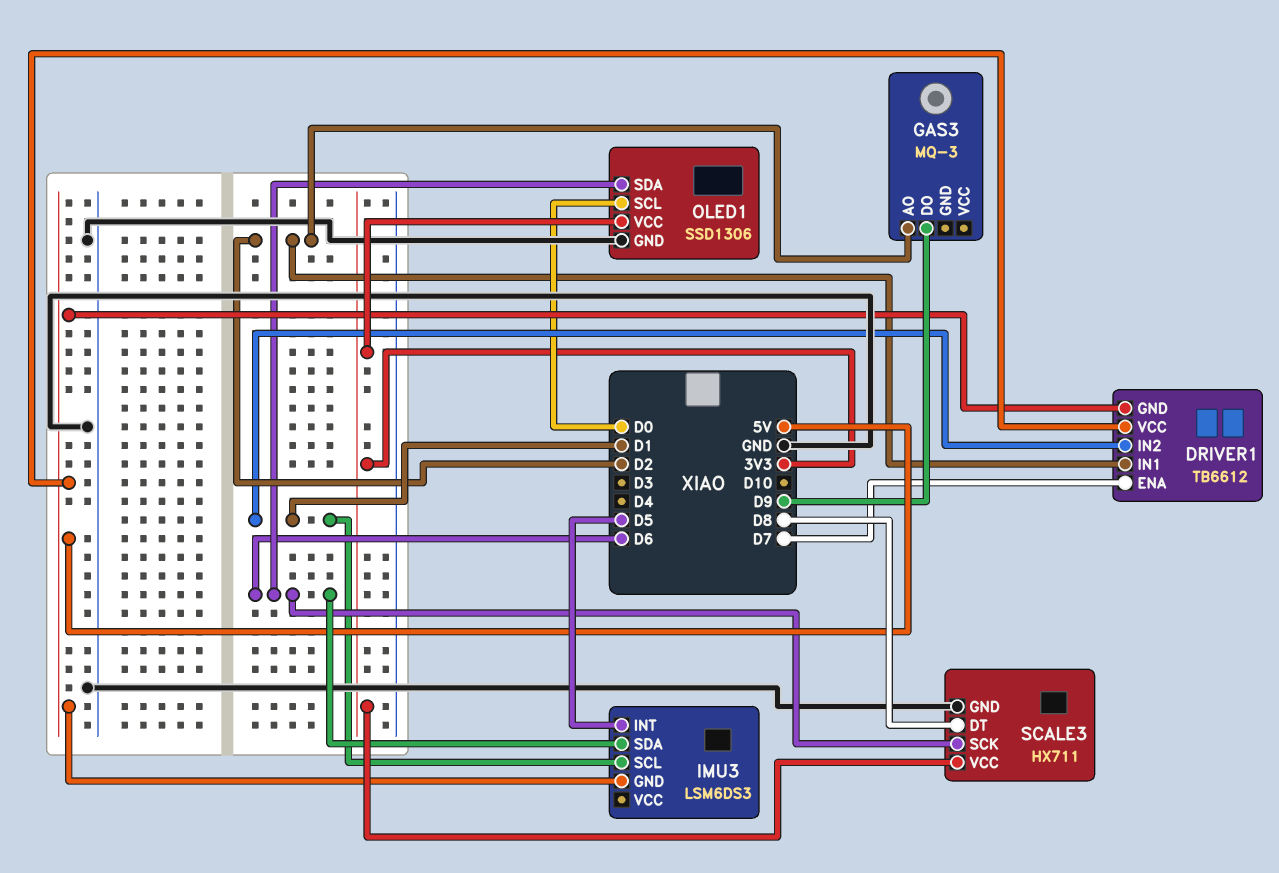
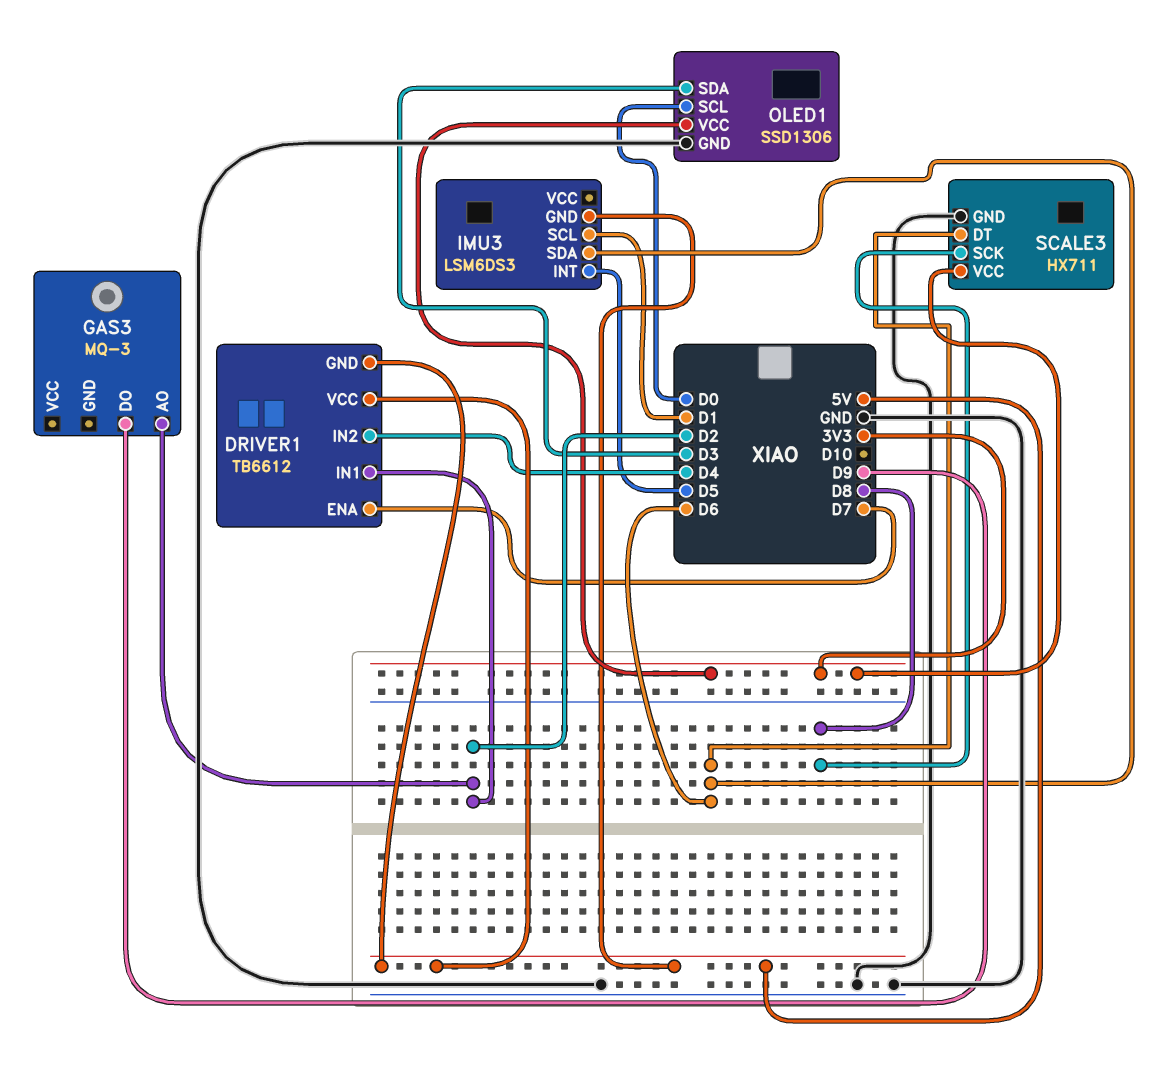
DRIVER1 pin IN2: D1 -> D4
OLED1 pin SDA: D6 -> D3
SCALE3 pin DT: D8 -> D6
SCALE3 pin SCK: D6 -> D8

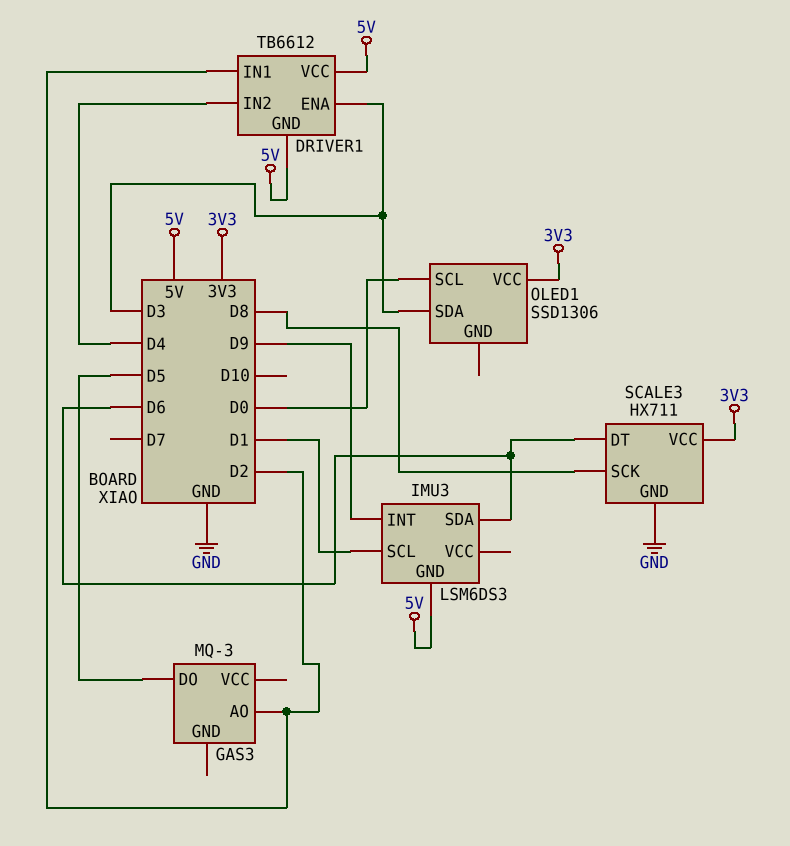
DRIVER1 pin ENA: D7 -> D3
GAS3 pin DO: D9 -> D5
IMU3 pin INT: D5 -> D9
OLED1 pin GND: GND -> none

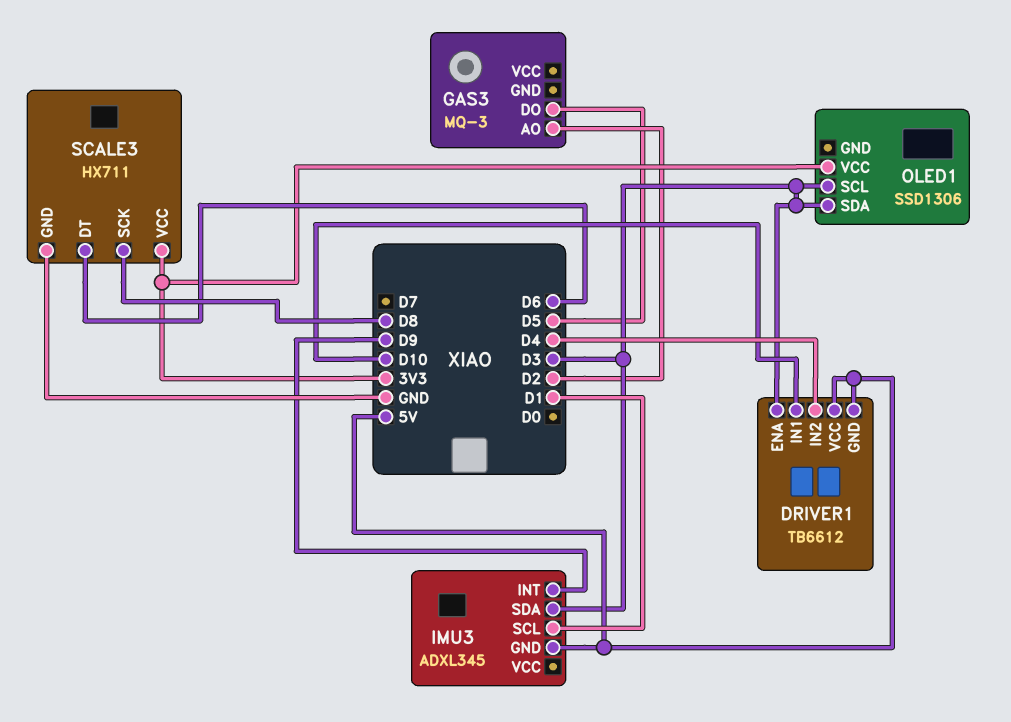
DRIVER1 pin IN1: D2 -> D10
IMU3: LSM6DS3 -> ADXL345
IMU3 pin SDA: D6 -> D3
OLED1 pin SCL: D0 -> D3

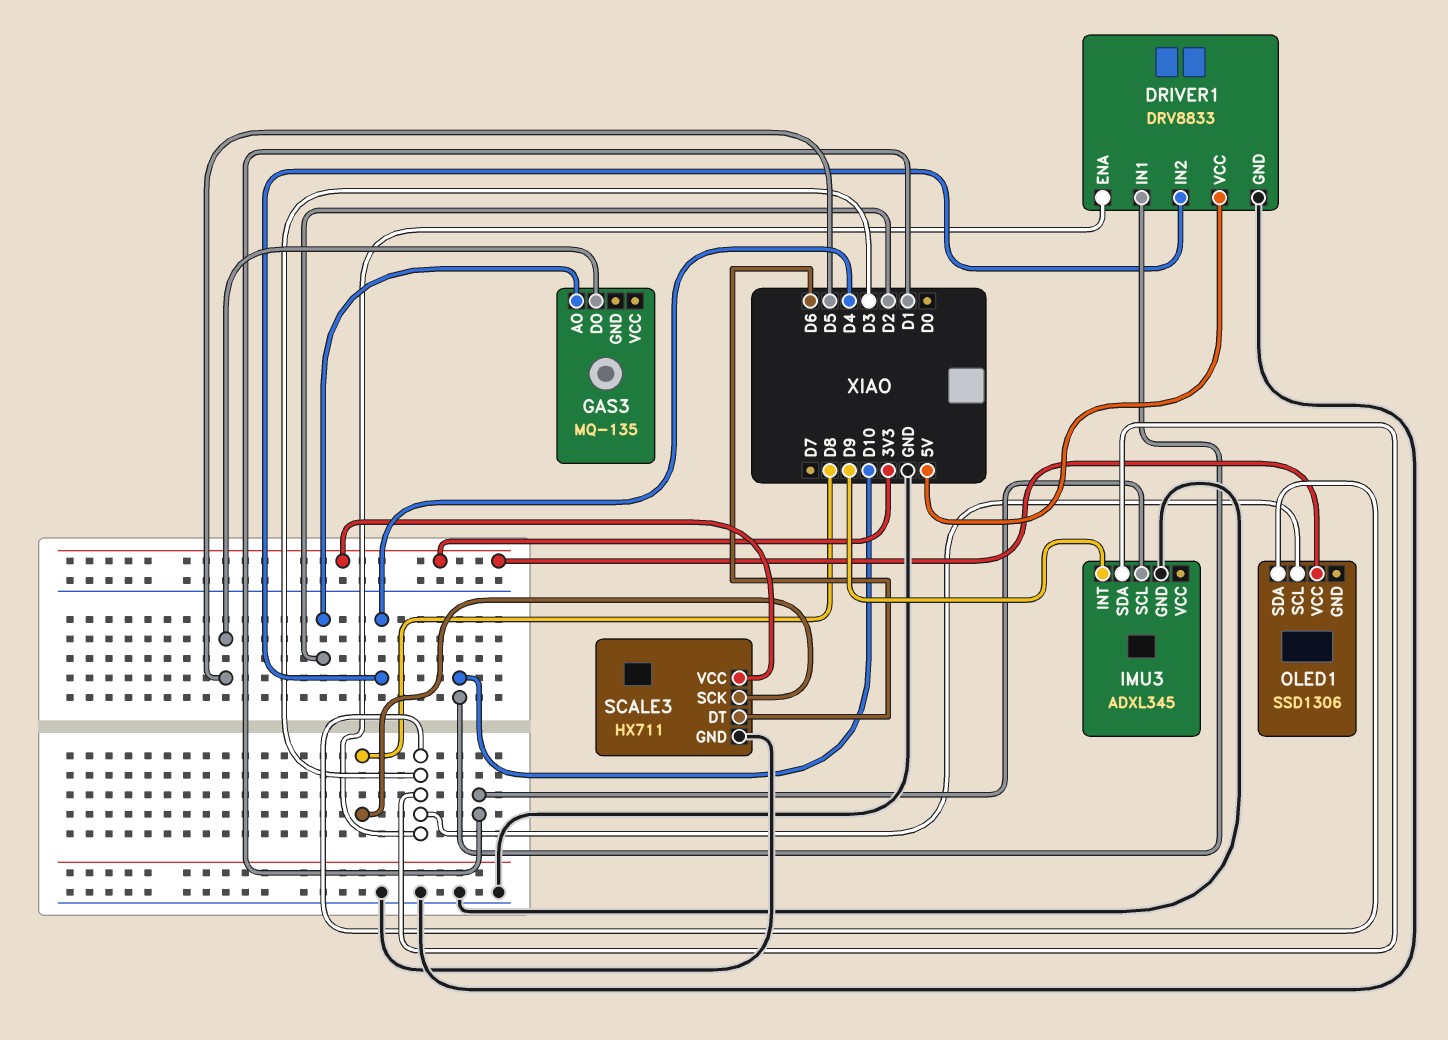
DRIVER1: TB6612 -> DRV8833
DRIVER1 pin GND: 5V -> GND
GAS3: MQ-3 -> MQ-135
IMU3 pin GND: 5V -> GND

